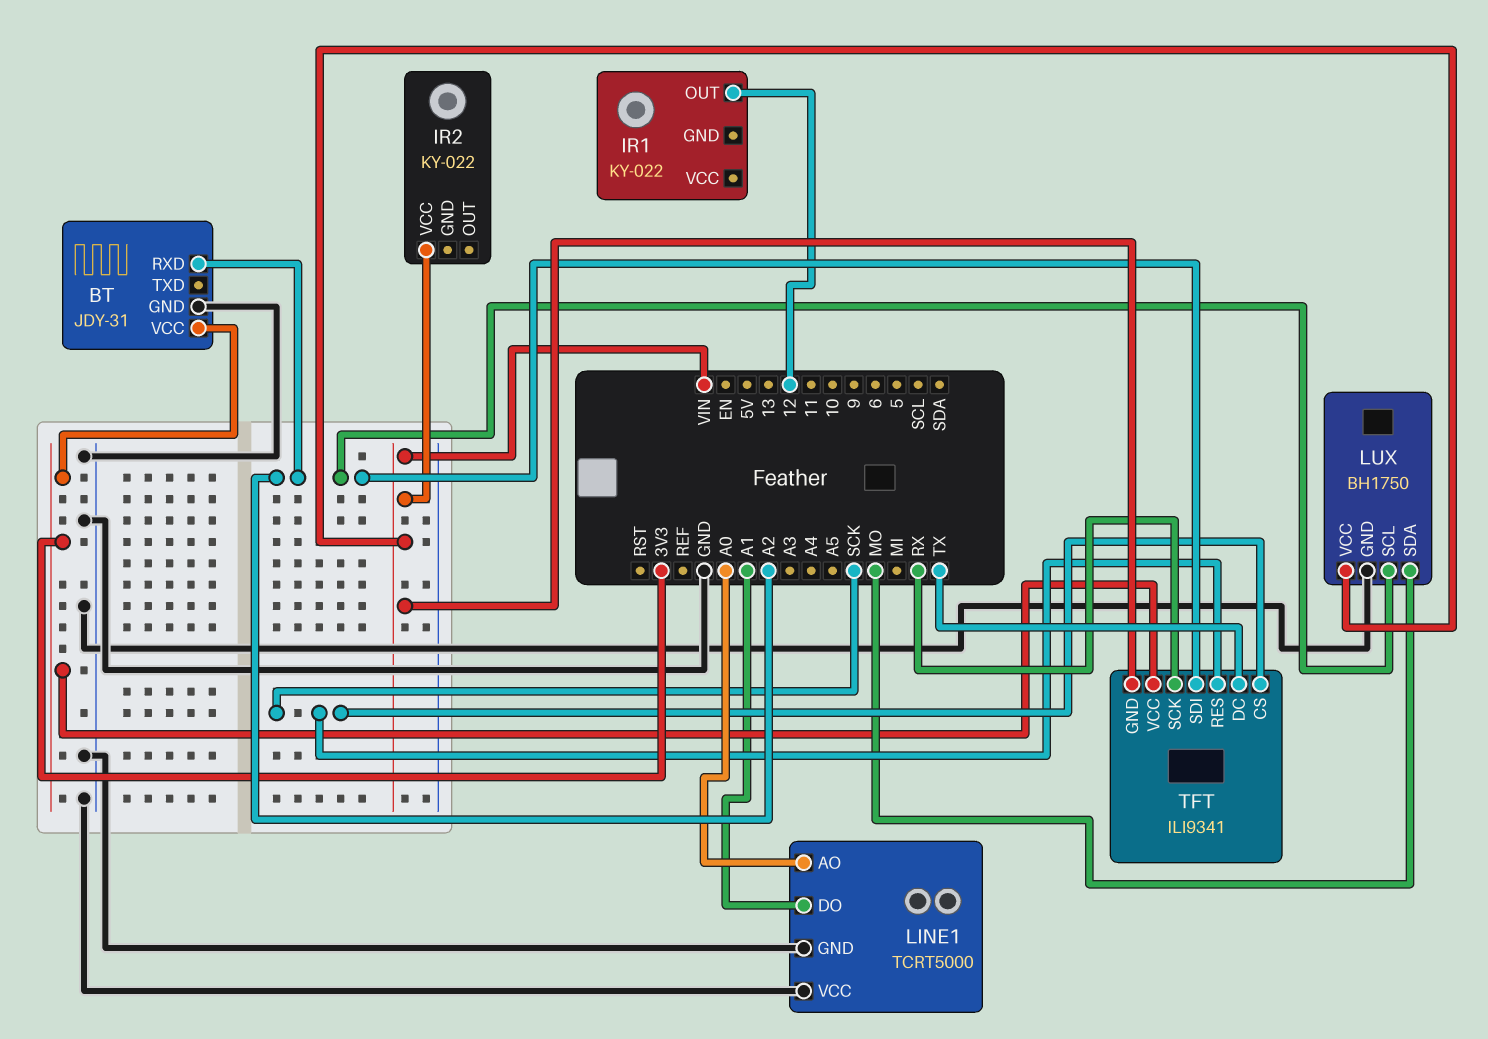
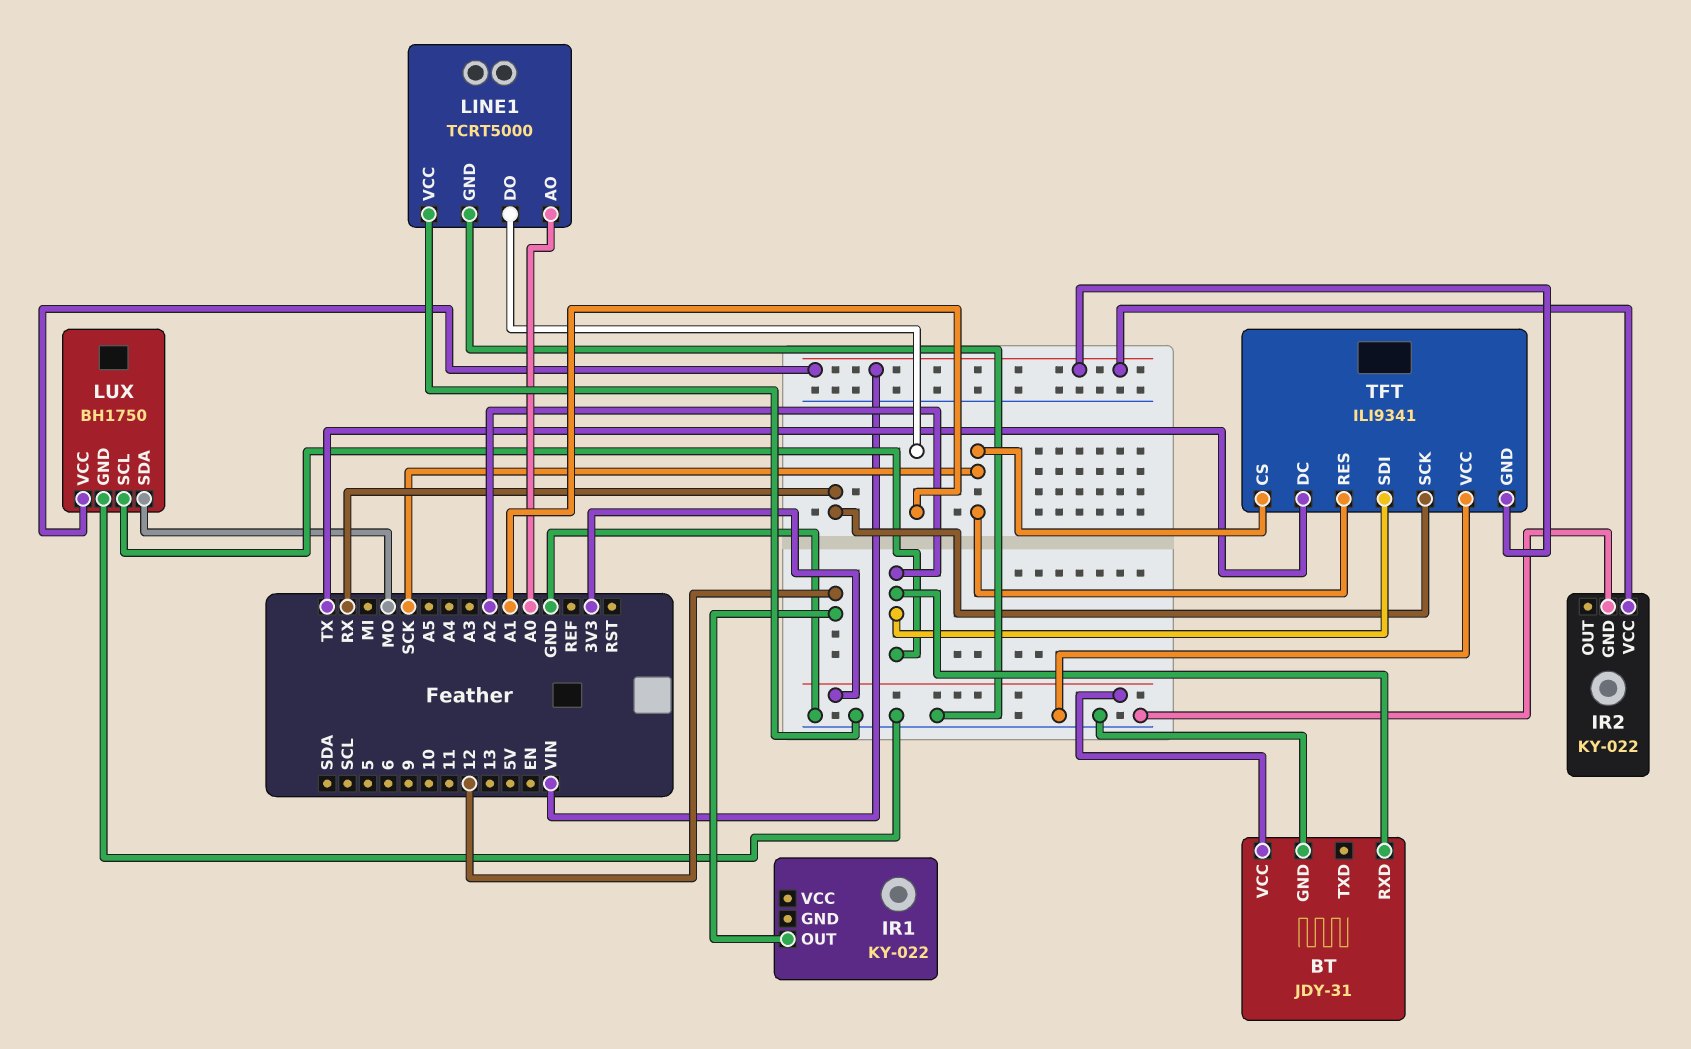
IR2 pin GND: none -> GND
TFT pin VCC: 3V3 -> GND

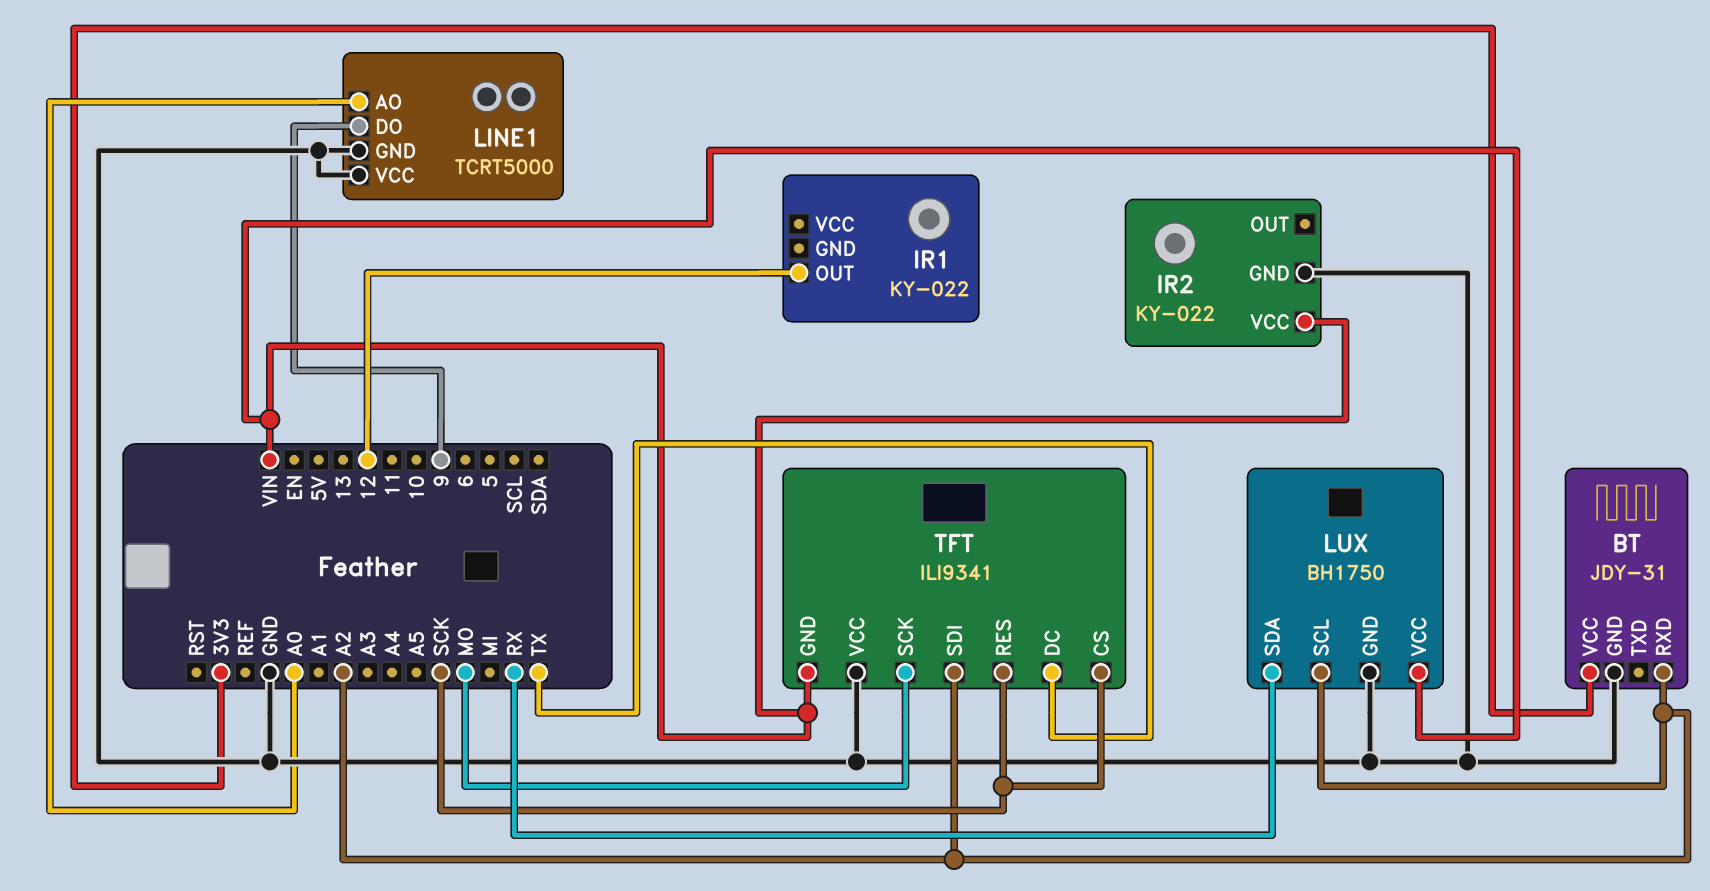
LINE1 pin DO: A1 -> 9
LUX pin SDA: MO -> RX
TFT pin SCK: RX -> MO

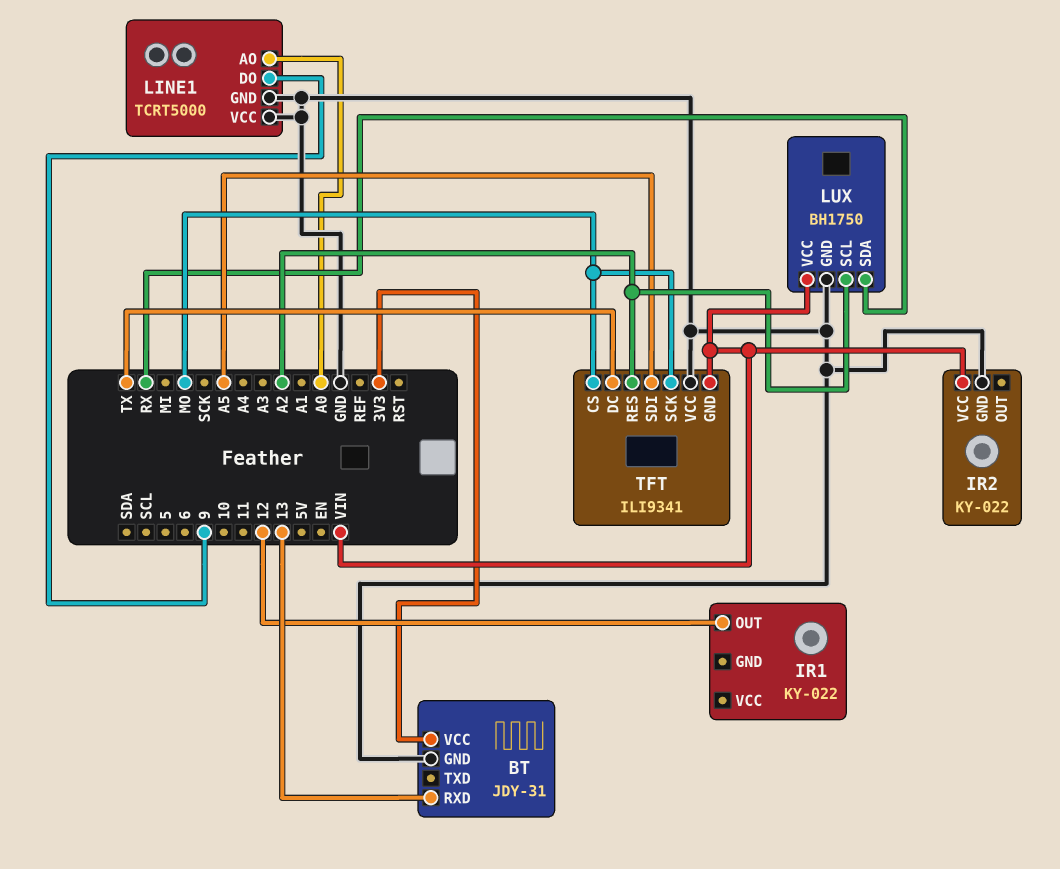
BT pin RXD: A2 -> 13
TFT pin CS: SCK -> MO
TFT pin RES: SCK -> A2
TFT pin SDI: A2 -> A5

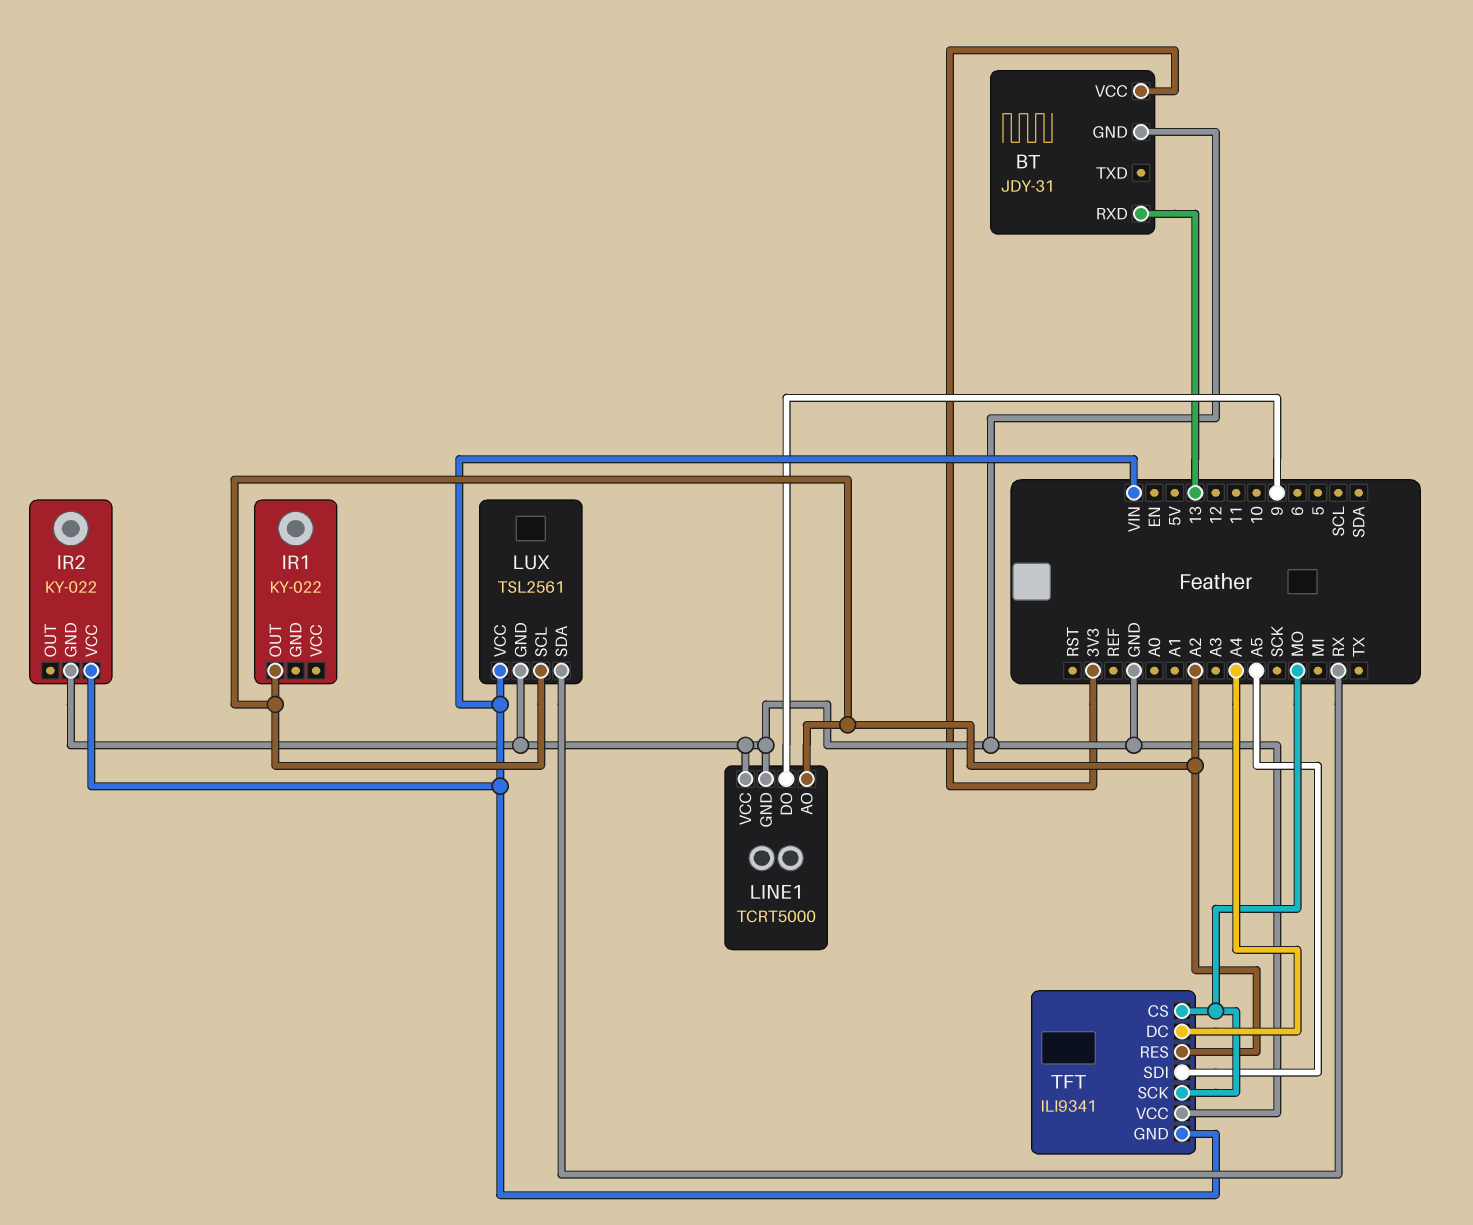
IR1 pin OUT: 12 -> A2
LINE1 pin AO: A0 -> A2
LUX: BH1750 -> TSL2561
TFT pin DC: TX -> A4

